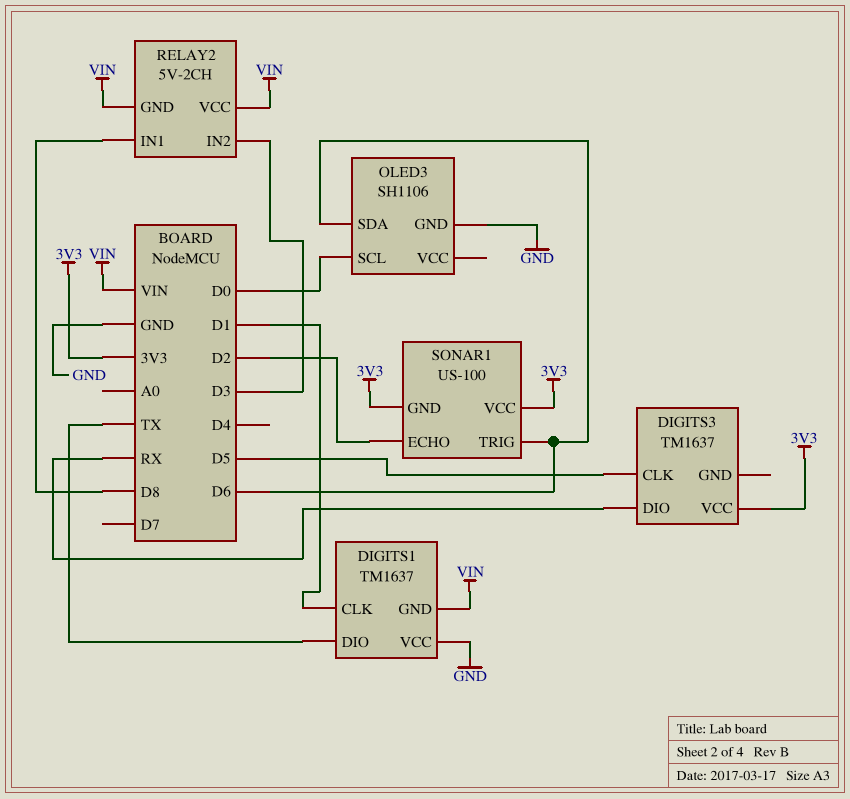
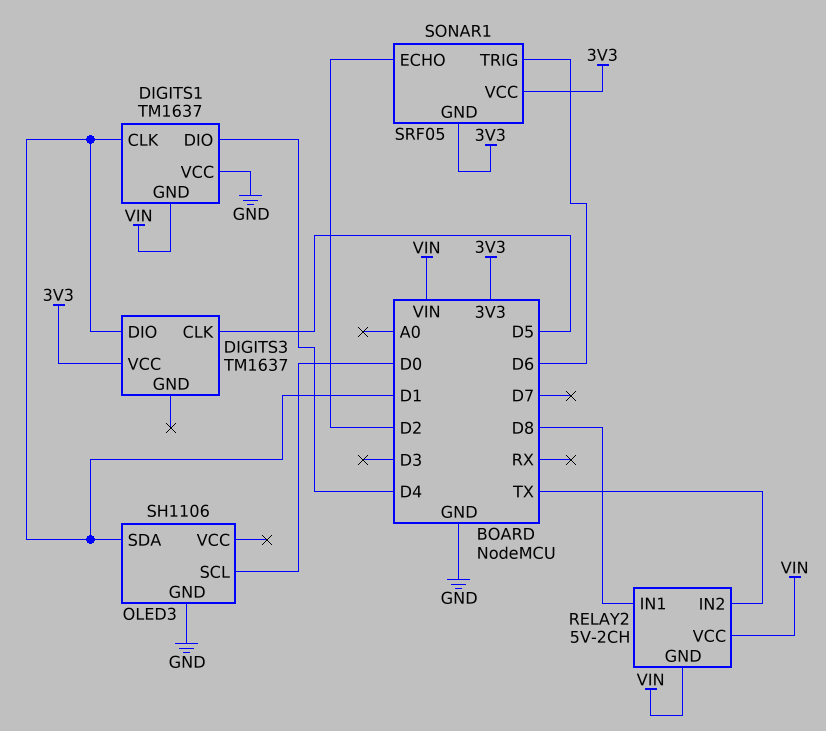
DIGITS1 pin DIO: TX -> D4
DIGITS3 pin DIO: RX -> D1
OLED3 pin SDA: D6 -> D1
RELAY2 pin IN2: D3 -> TX
SONAR1: US-100 -> SRF05

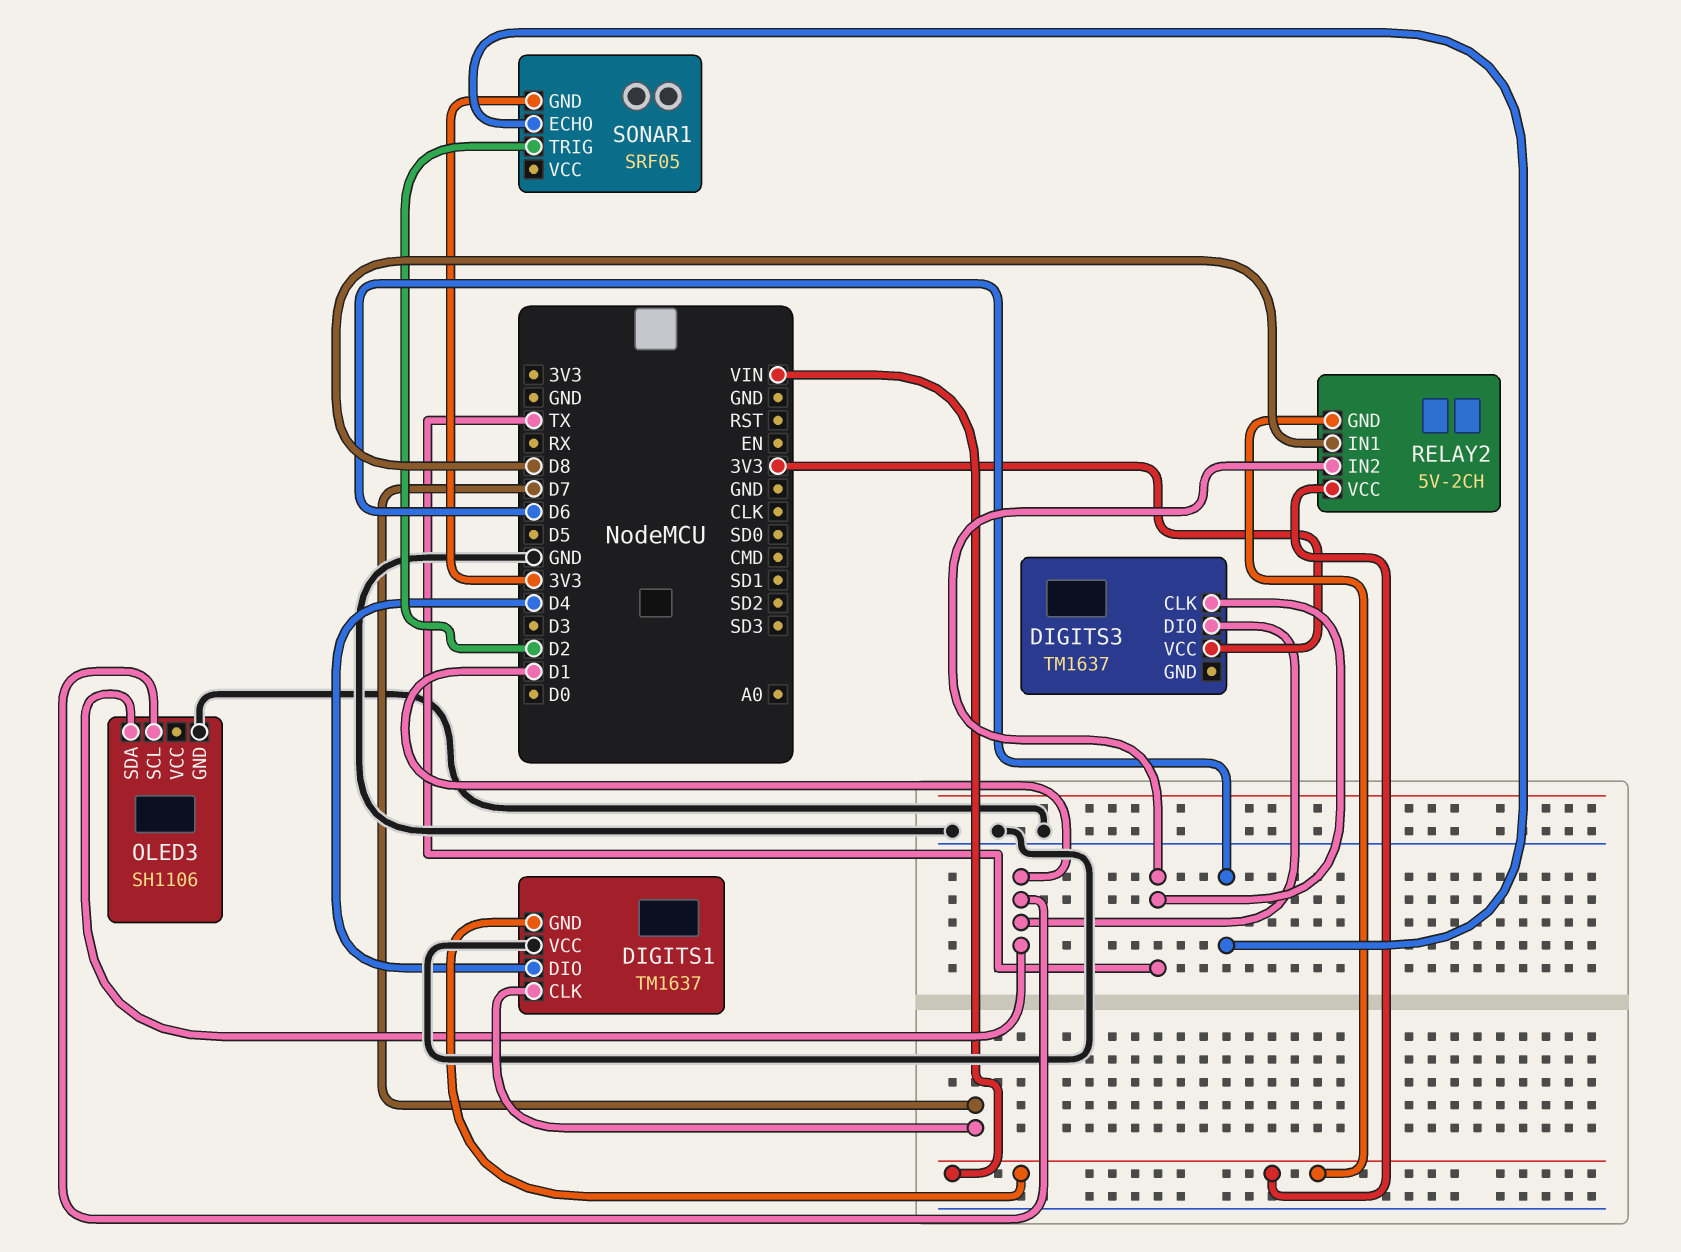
DIGITS1 pin CLK: D1 -> D7
DIGITS3 pin CLK: D5 -> TX
OLED3 pin SCL: D0 -> D1
SONAR1 pin ECHO: D2 -> D6
SONAR1 pin TRIG: D6 -> D2
SONAR1 pin VCC: 3V3 -> none

